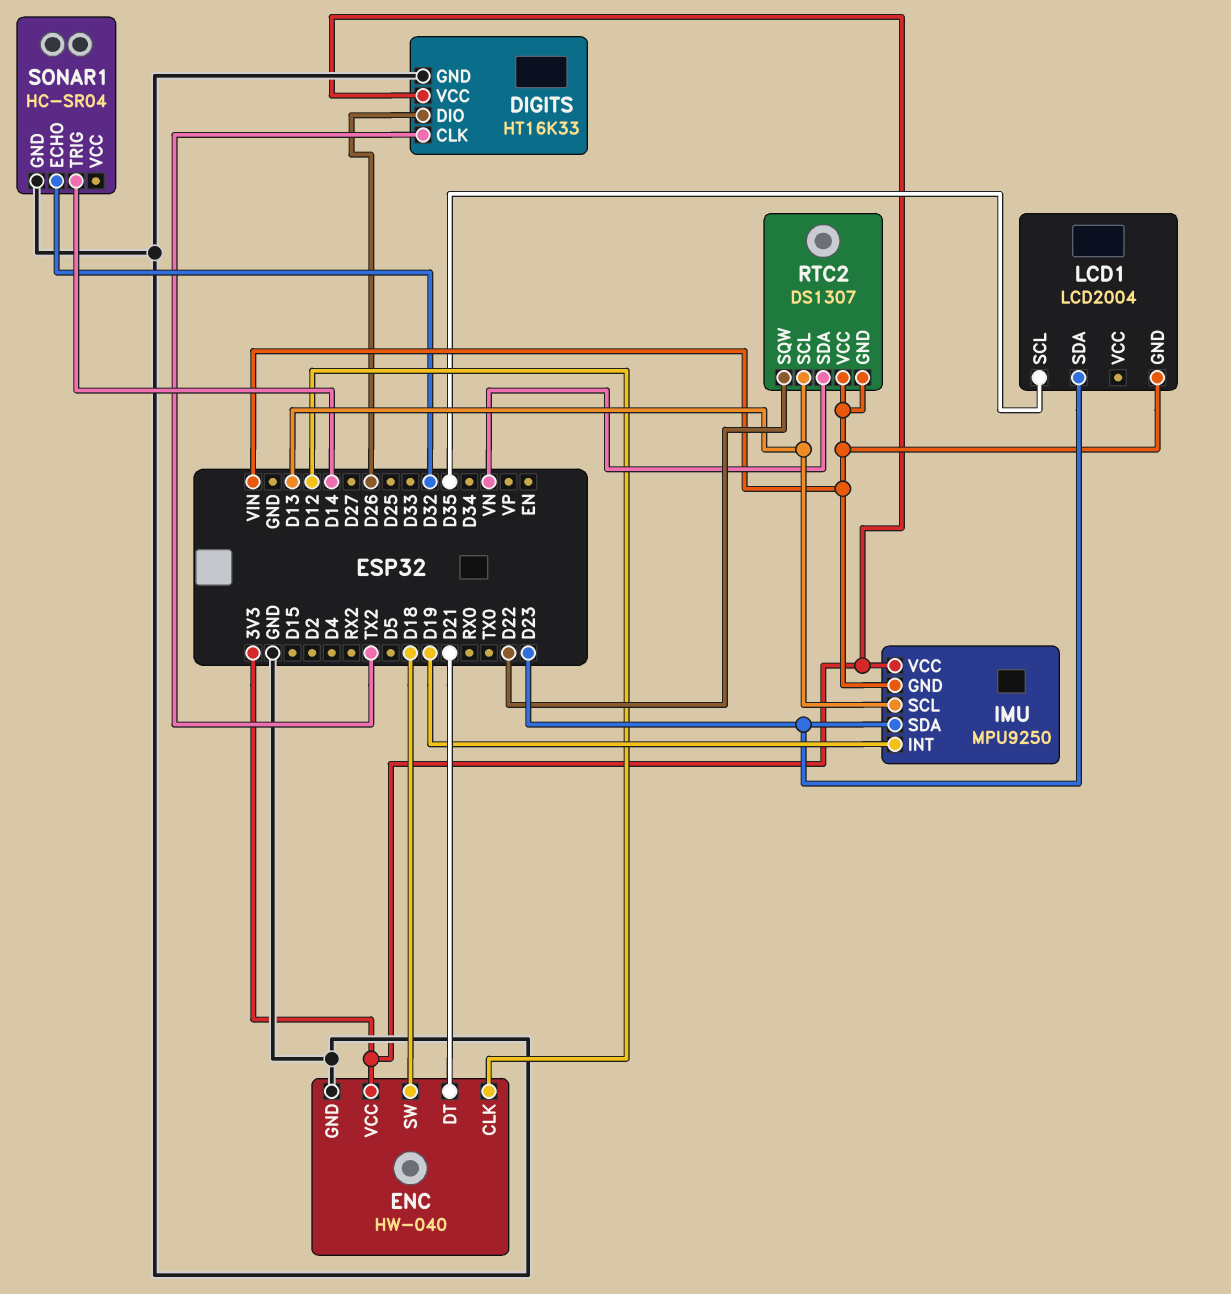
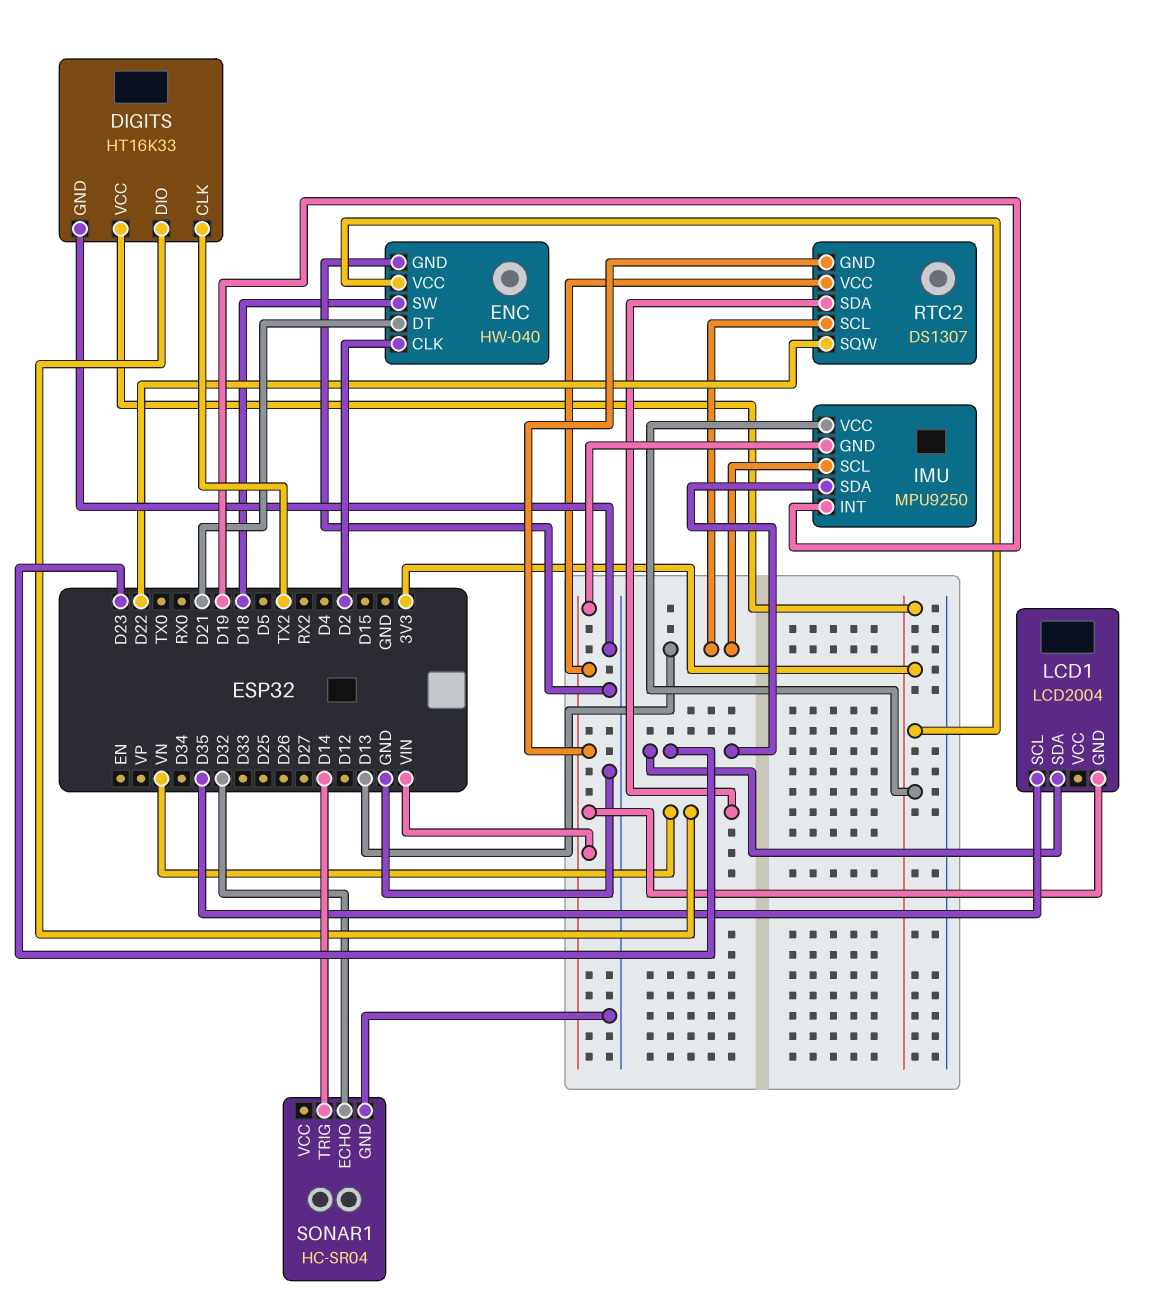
DIGITS pin DIO: D26 -> VN
ENC pin CLK: D12 -> D2

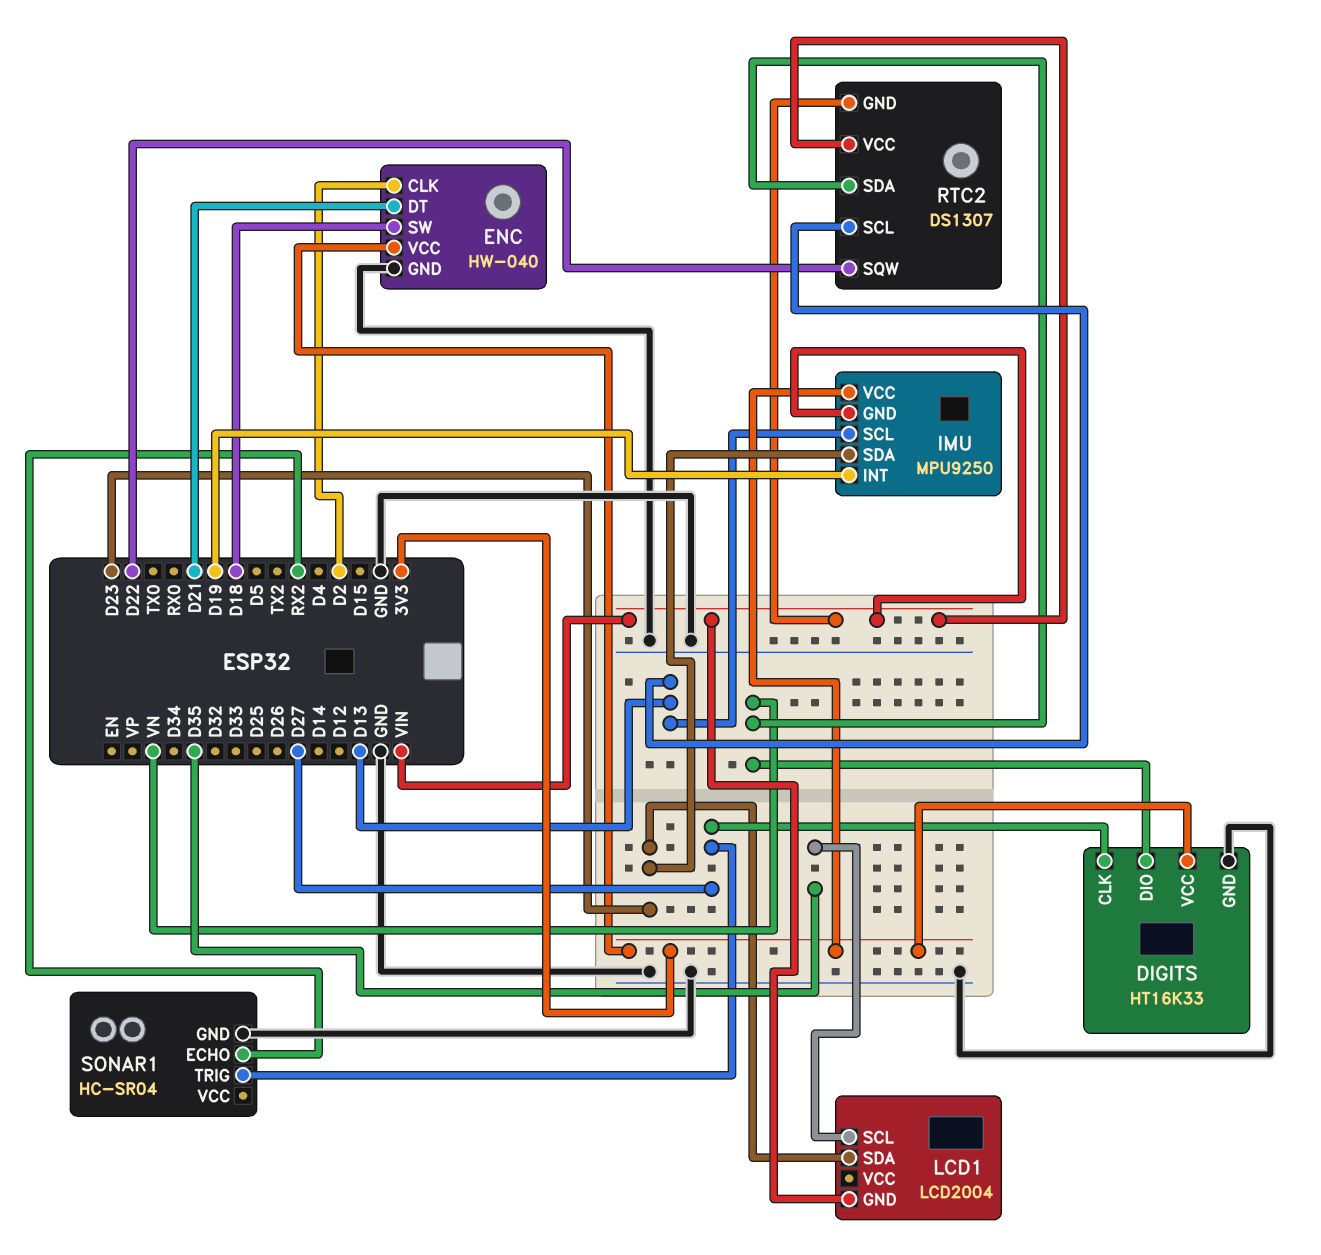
DIGITS pin CLK: TX2 -> D27
SONAR1 pin ECHO: D32 -> RX2
SONAR1 pin TRIG: D14 -> D27

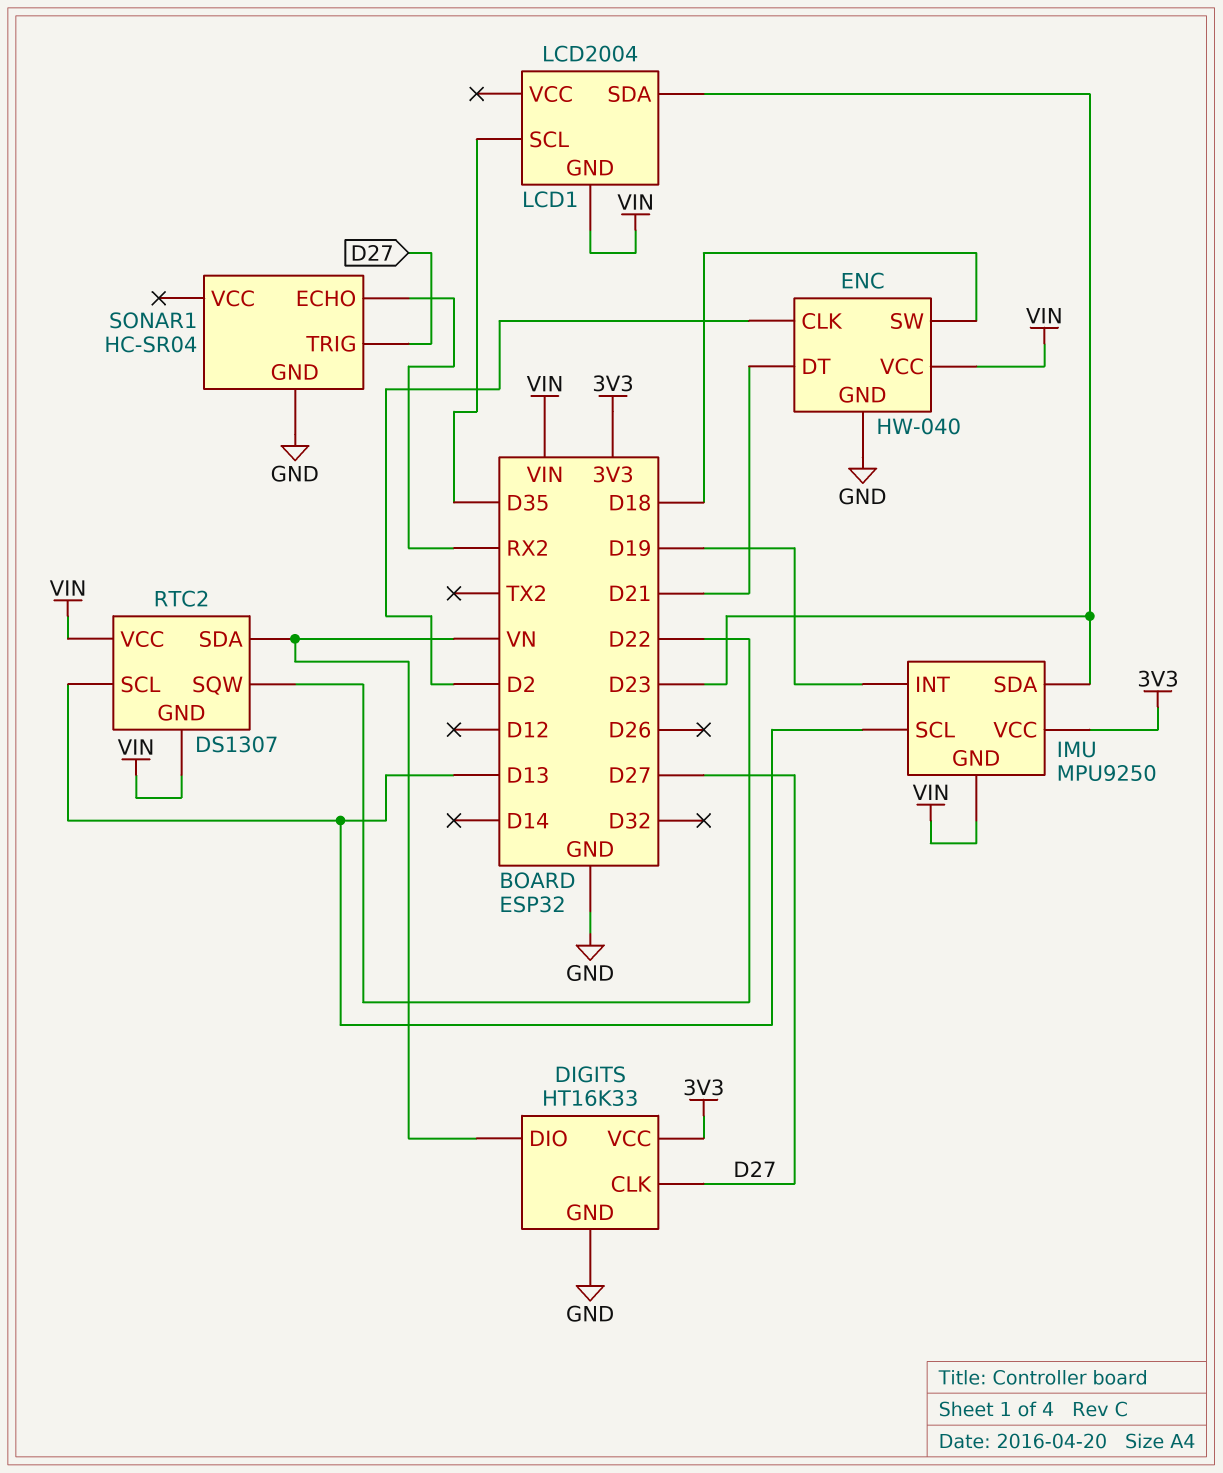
ENC pin VCC: 3V3 -> VIN

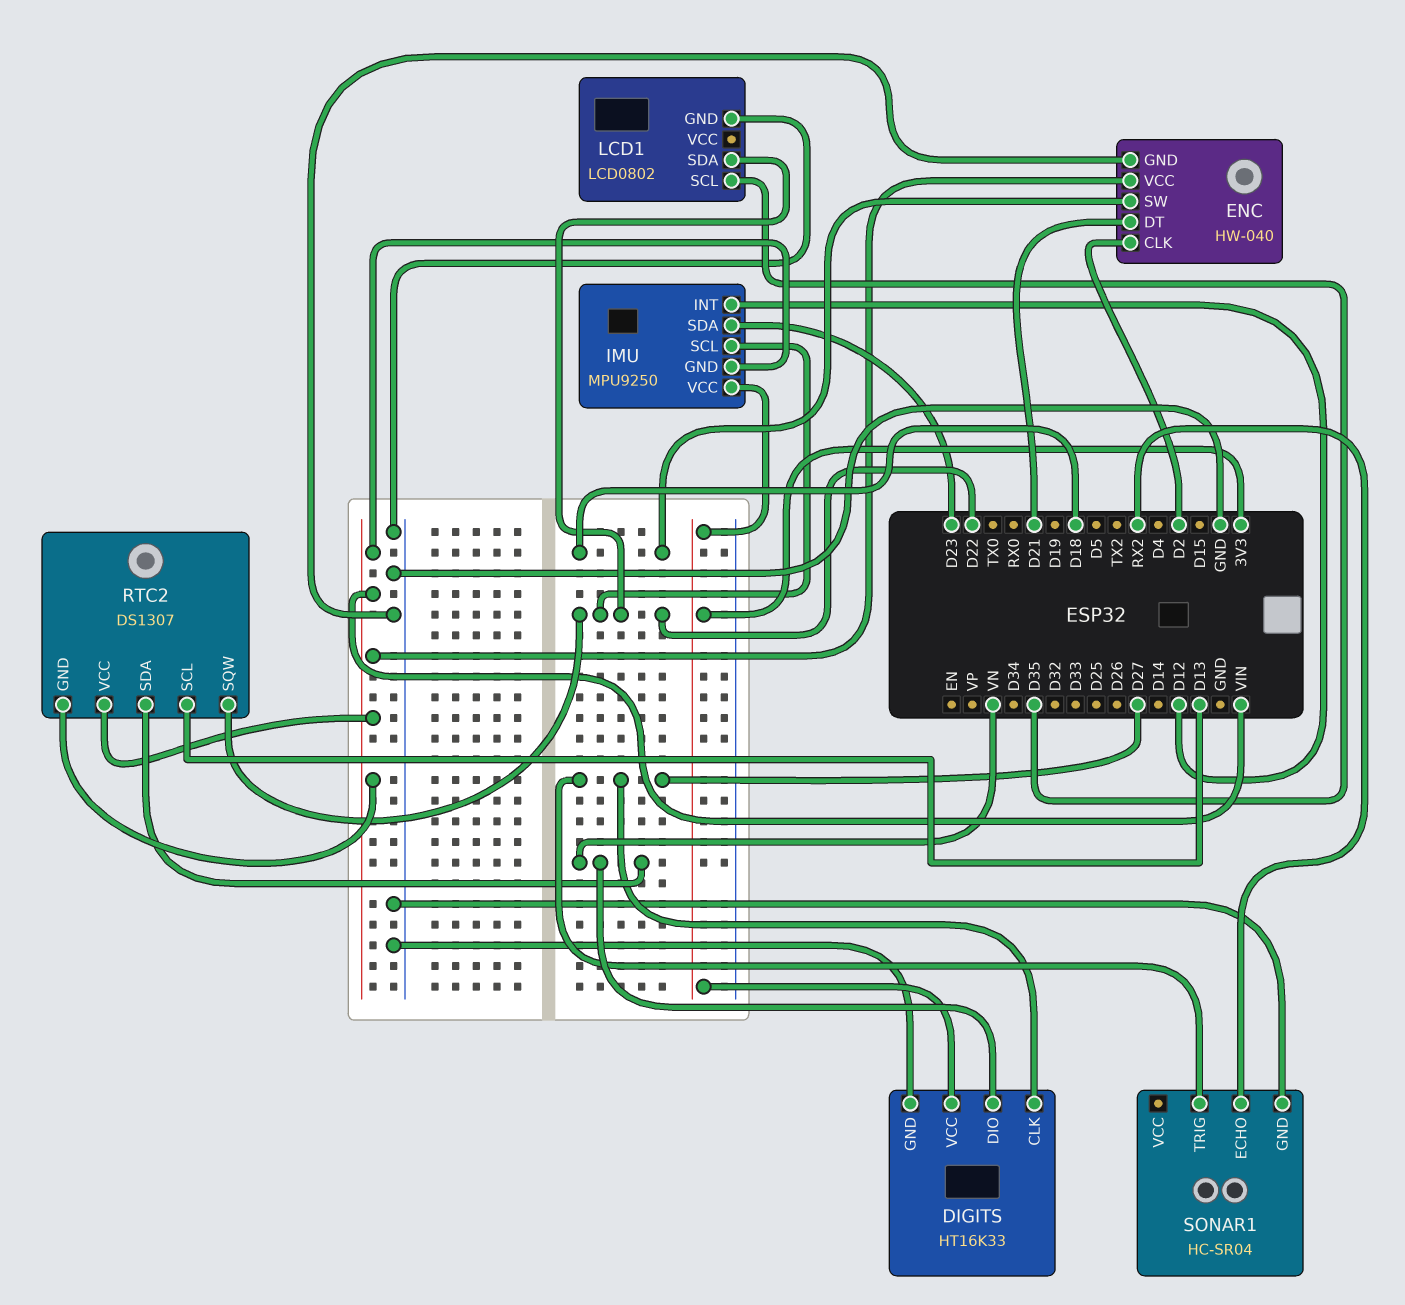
IMU pin INT: D19 -> D12
IMU pin SCL: D13 -> D22
LCD1: LCD2004 -> LCD0802
LCD1 pin GND: VIN -> GND
LCD1 pin SDA: D23 -> D22

